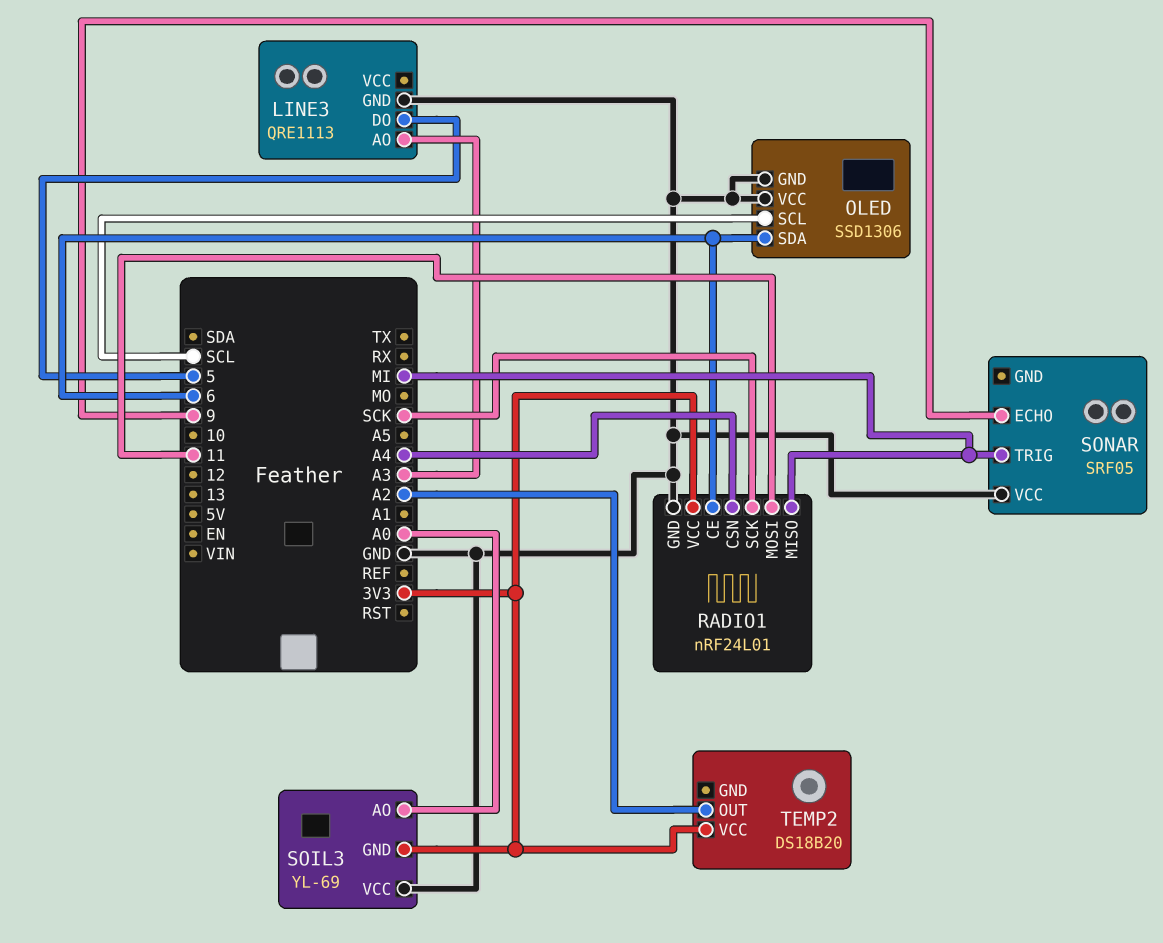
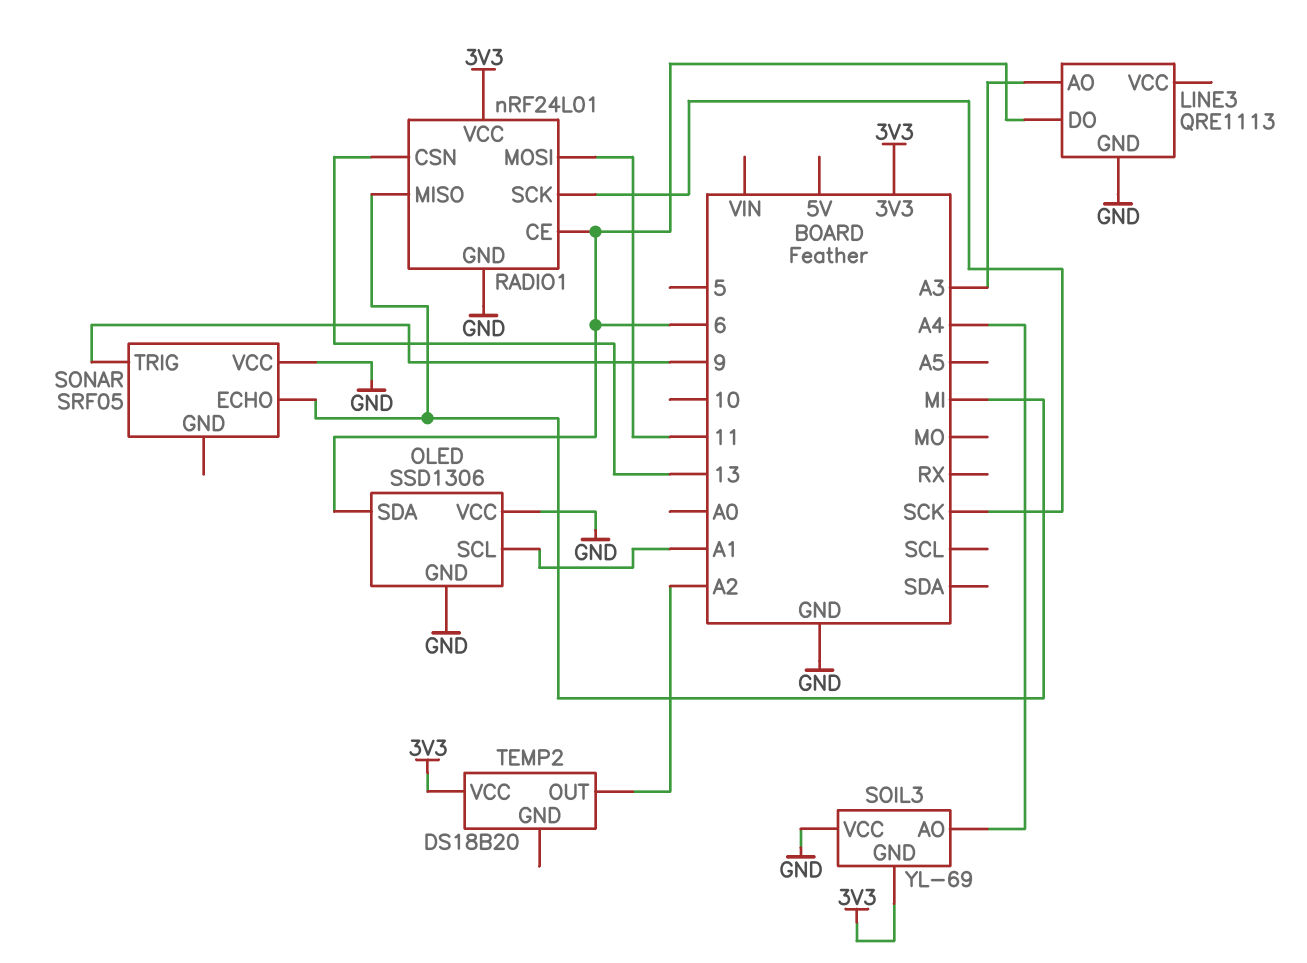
LINE3 pin DO: 5 -> 6
OLED pin SCL: SCL -> A1
RADIO1 pin CSN: A4 -> 13
SOIL3 pin AO: A0 -> A4
SONAR pin ECHO: 9 -> MI
SONAR pin TRIG: MI -> 9

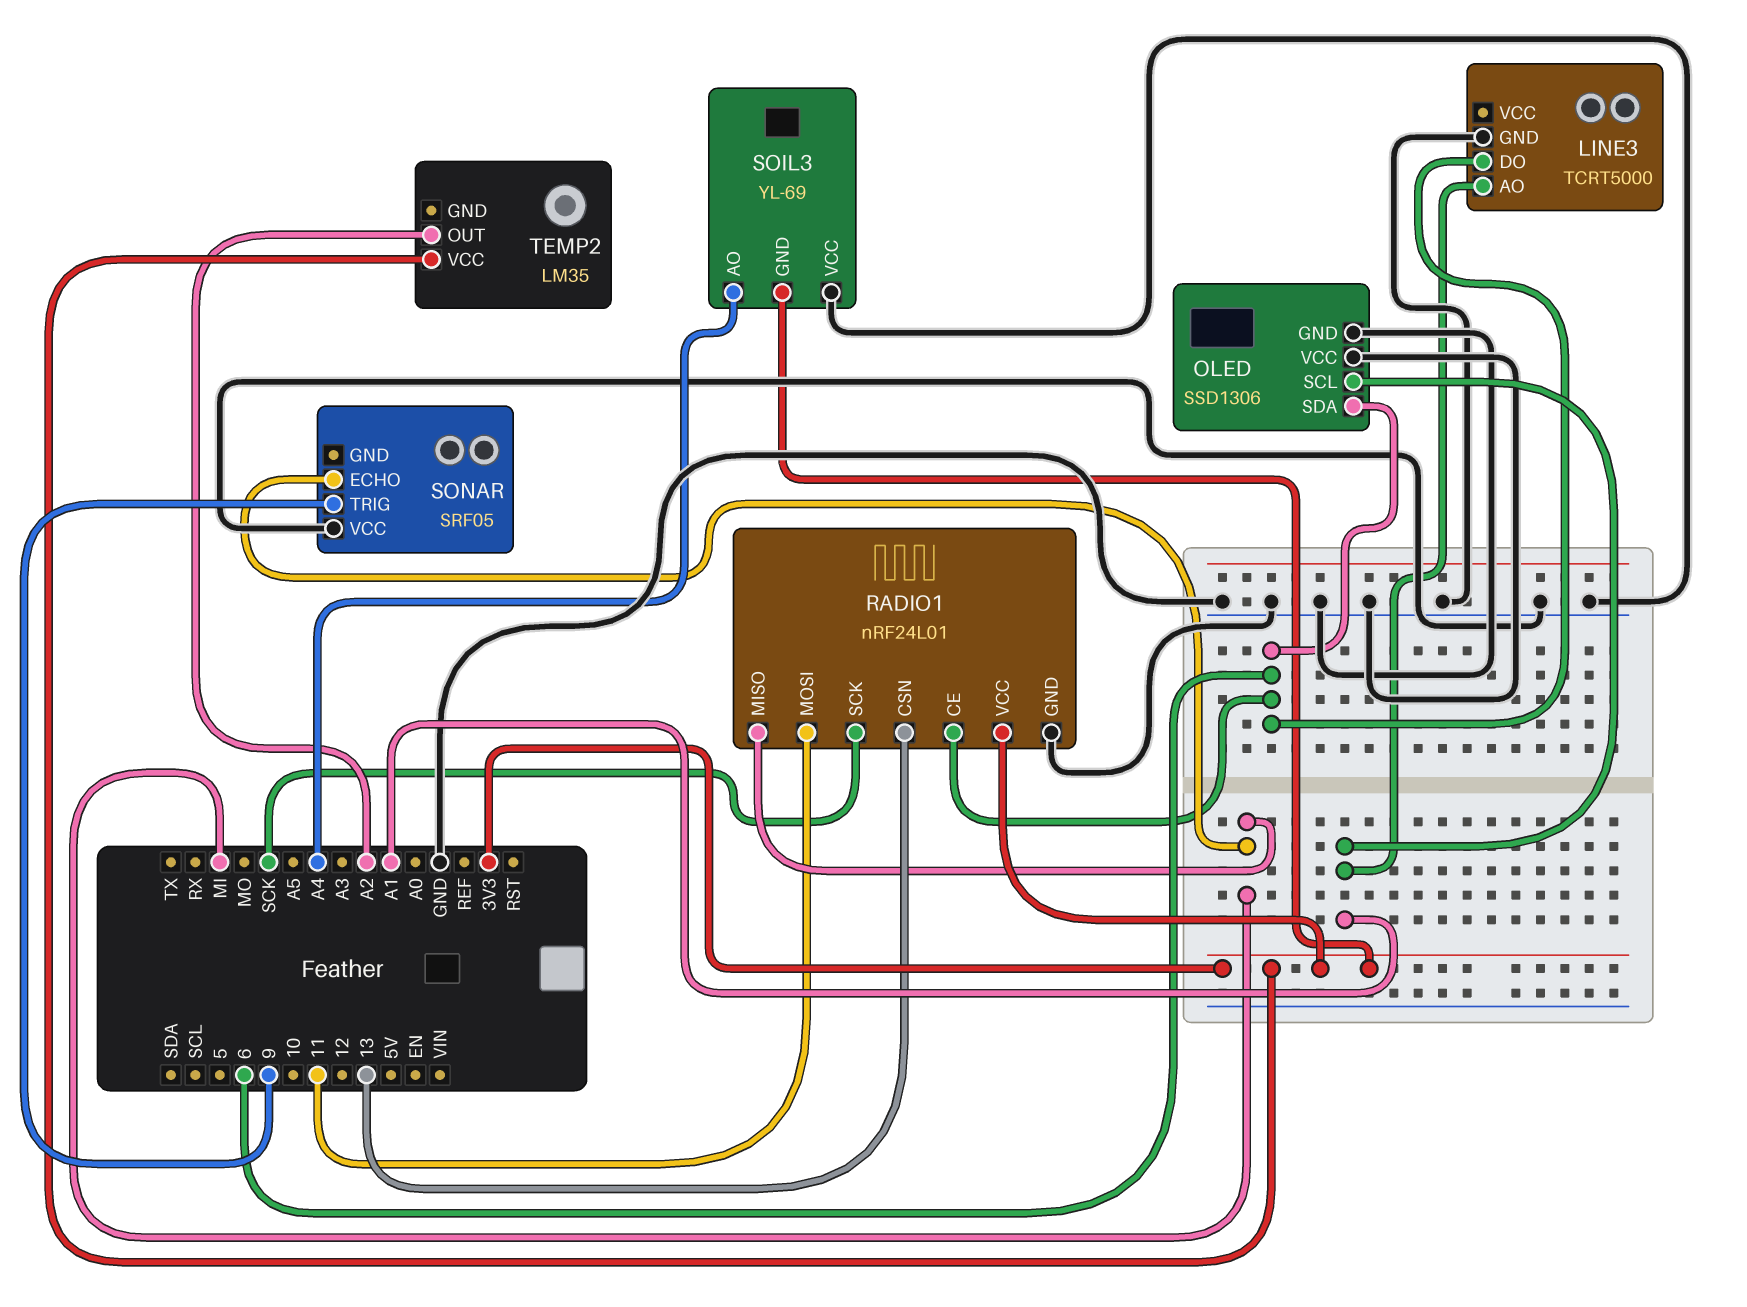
LINE3: QRE1113 -> TCRT5000
LINE3 pin AO: A3 -> A1
TEMP2: DS18B20 -> LM35

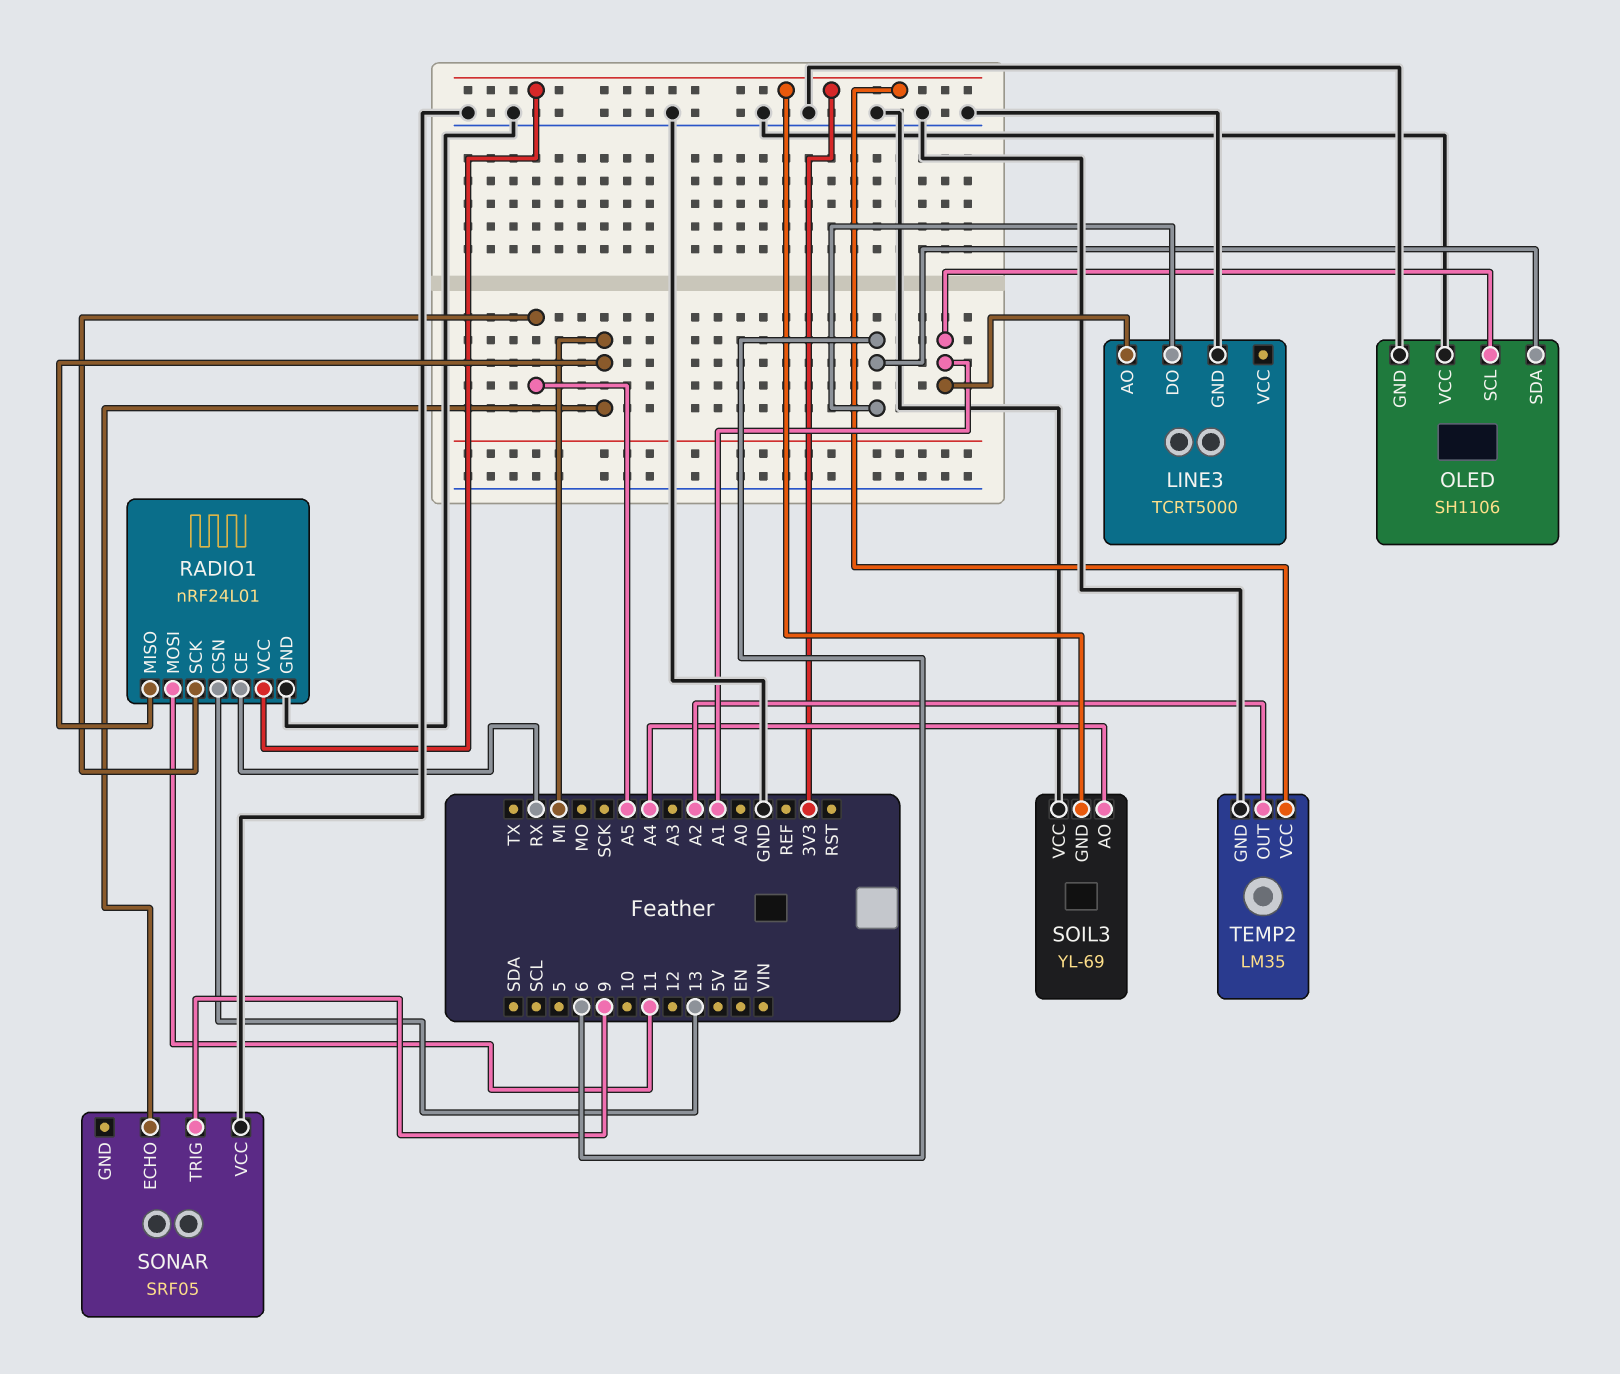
OLED: SSD1306 -> SH1106
RADIO1 pin CE: 6 -> RX
RADIO1 pin SCK: SCK -> A5
TEMP2 pin GND: none -> GND

